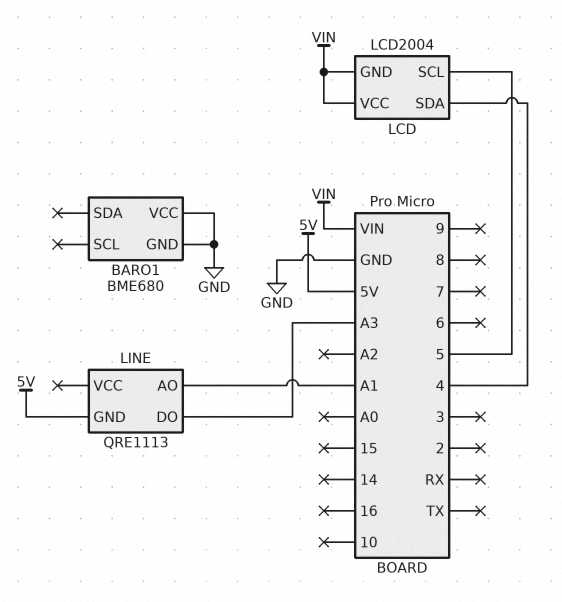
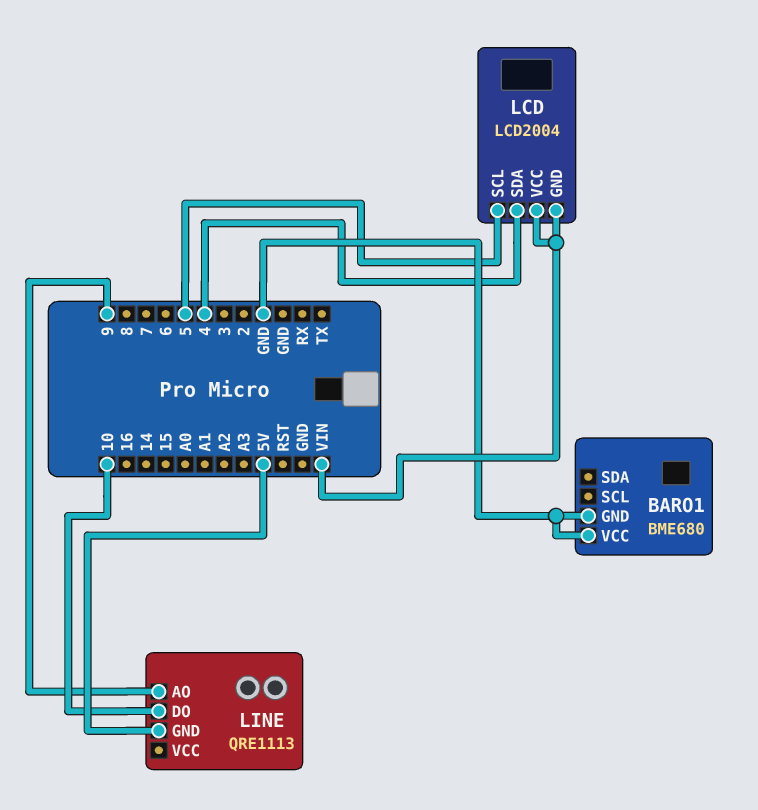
LINE pin AO: A1 -> 9
LINE pin DO: A3 -> 10

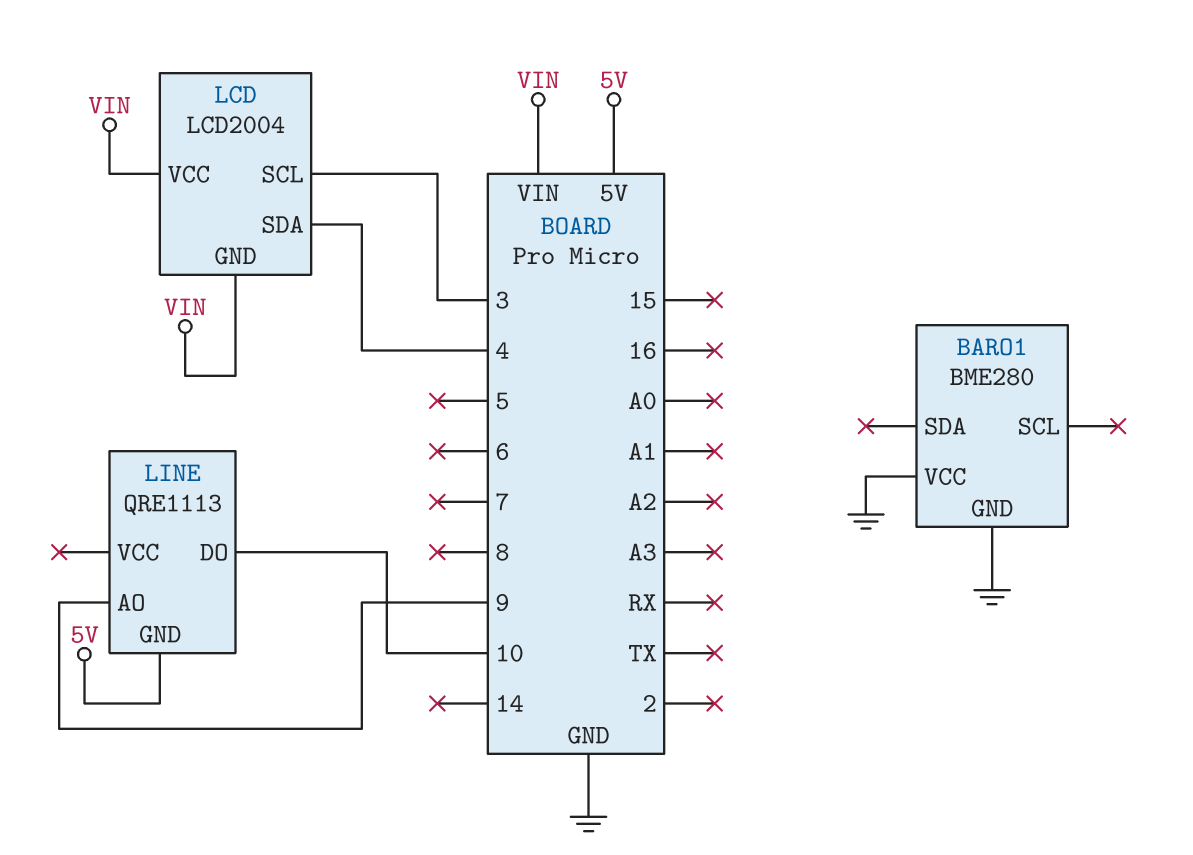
BARO1: BME680 -> BME280
LCD pin SCL: 5 -> 3

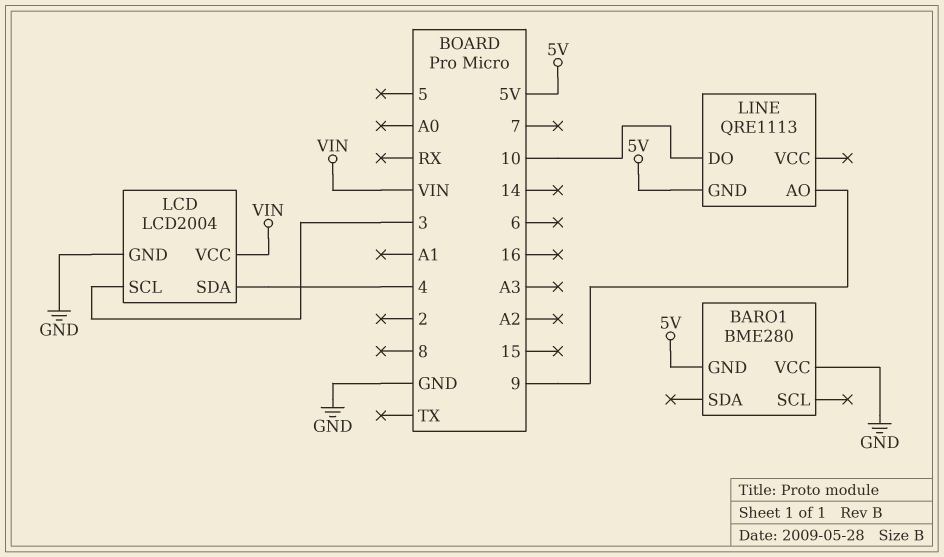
BARO1 pin GND: GND -> 5V
LCD pin GND: VIN -> GND

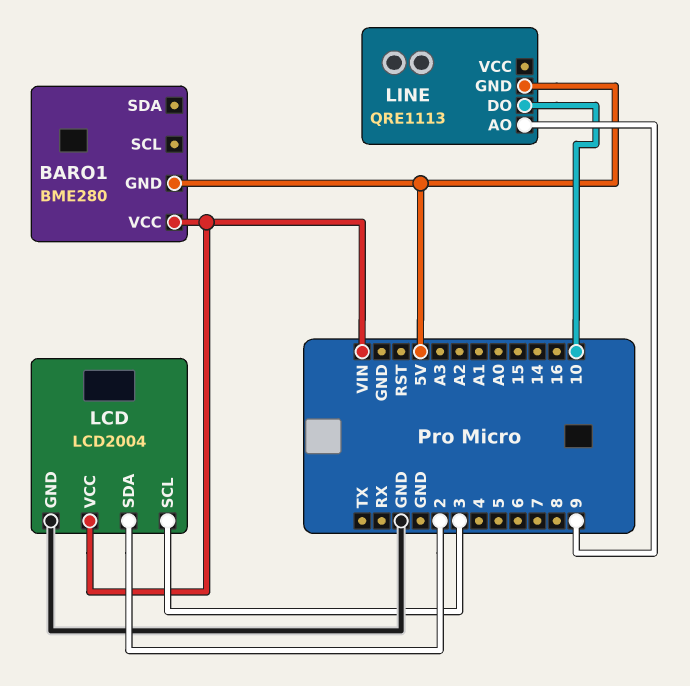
BARO1 pin VCC: GND -> VIN
LCD pin SDA: 4 -> 2

